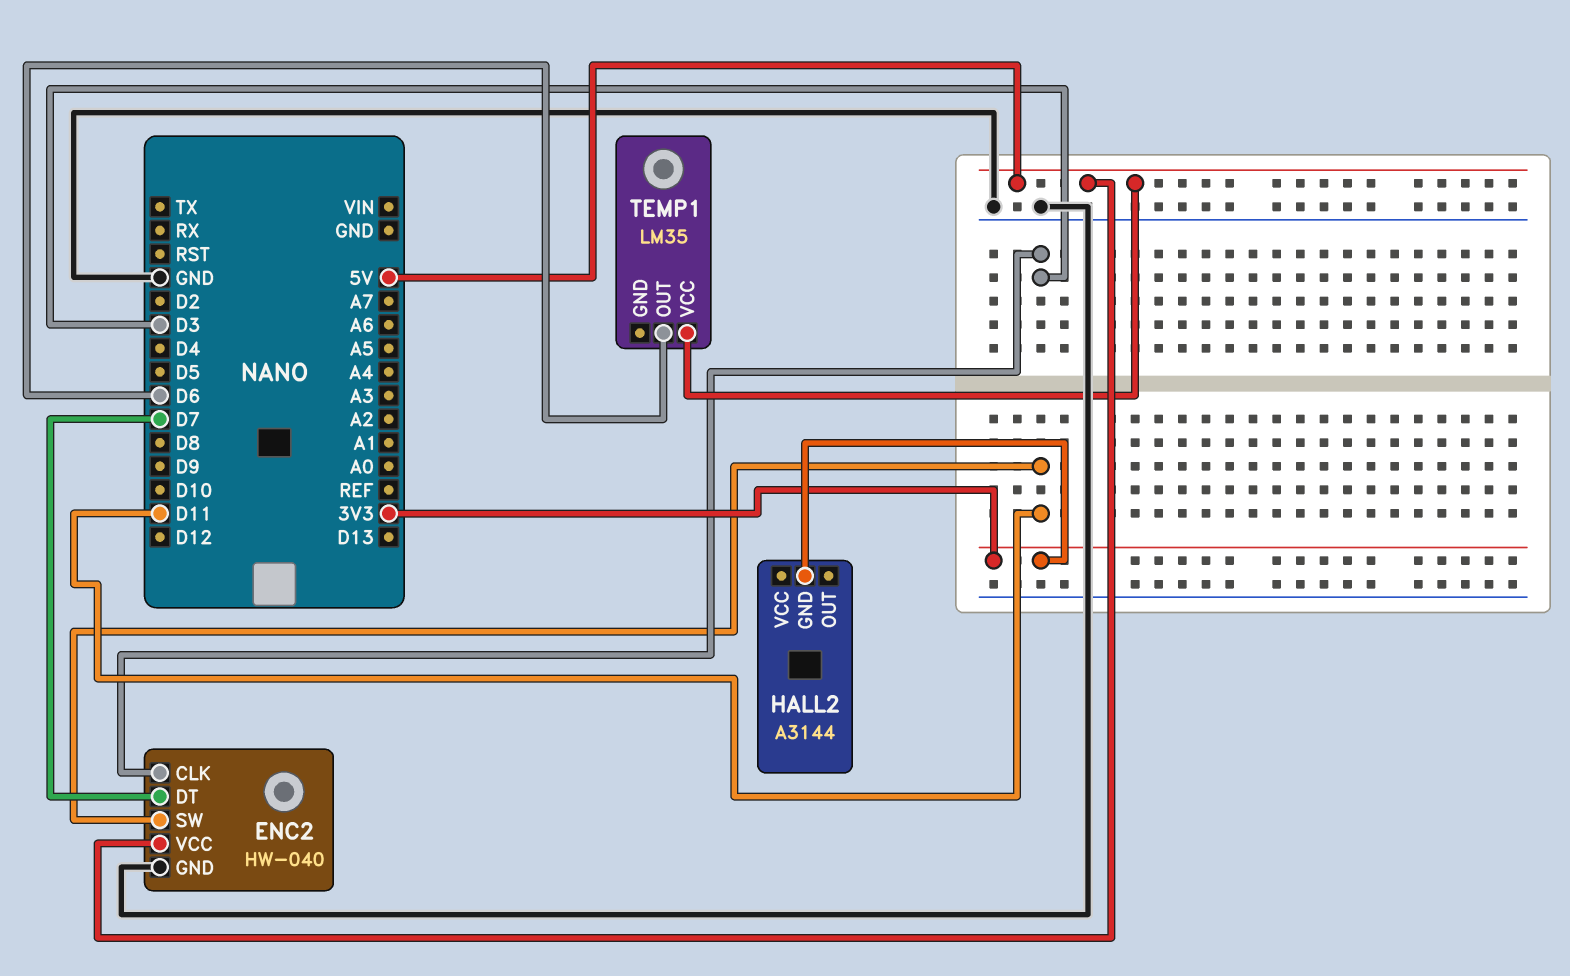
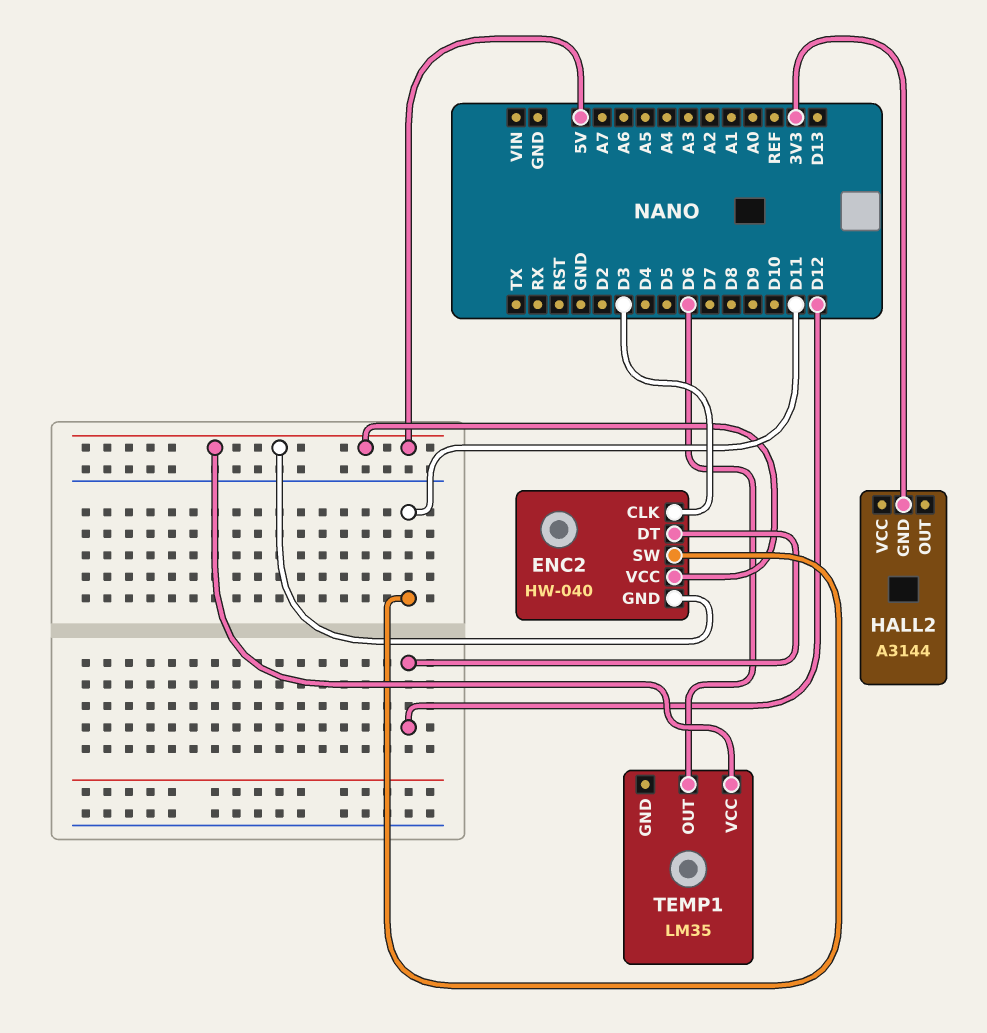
ENC2 pin DT: D7 -> D12
ENC2 pin GND: GND -> 5V

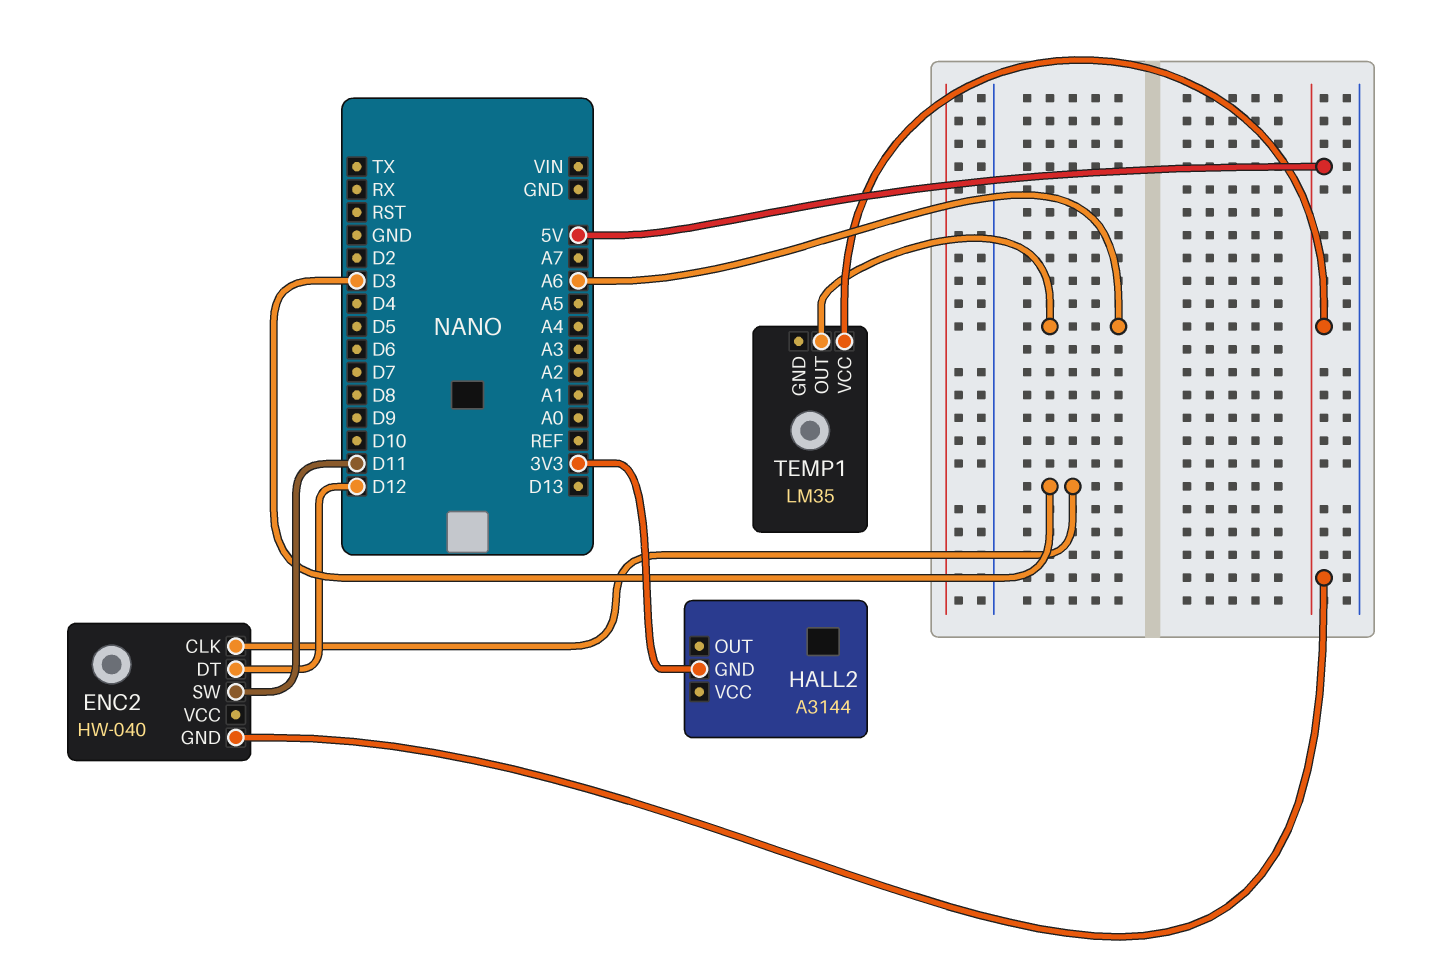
ENC2 pin VCC: 5V -> none
TEMP1 pin OUT: D6 -> A6

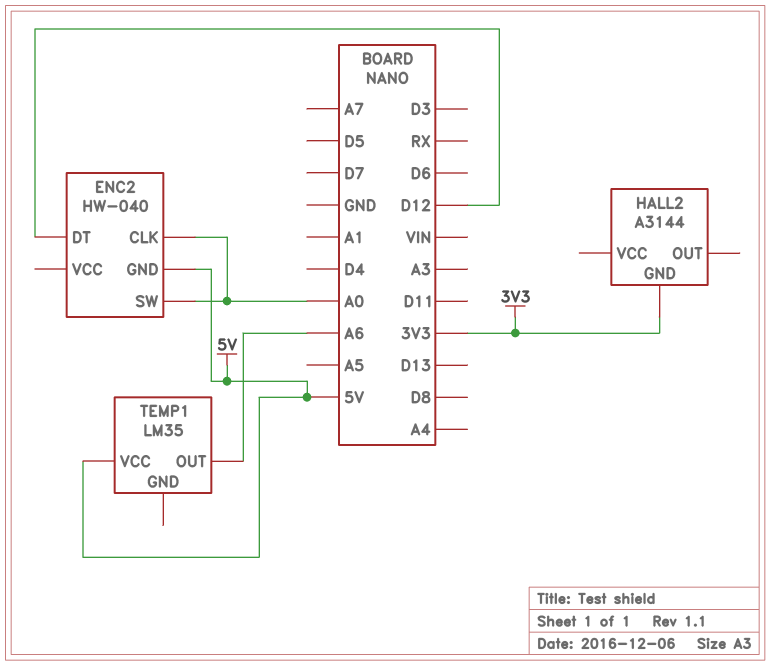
ENC2 pin CLK: D3 -> A0
ENC2 pin SW: D11 -> A0

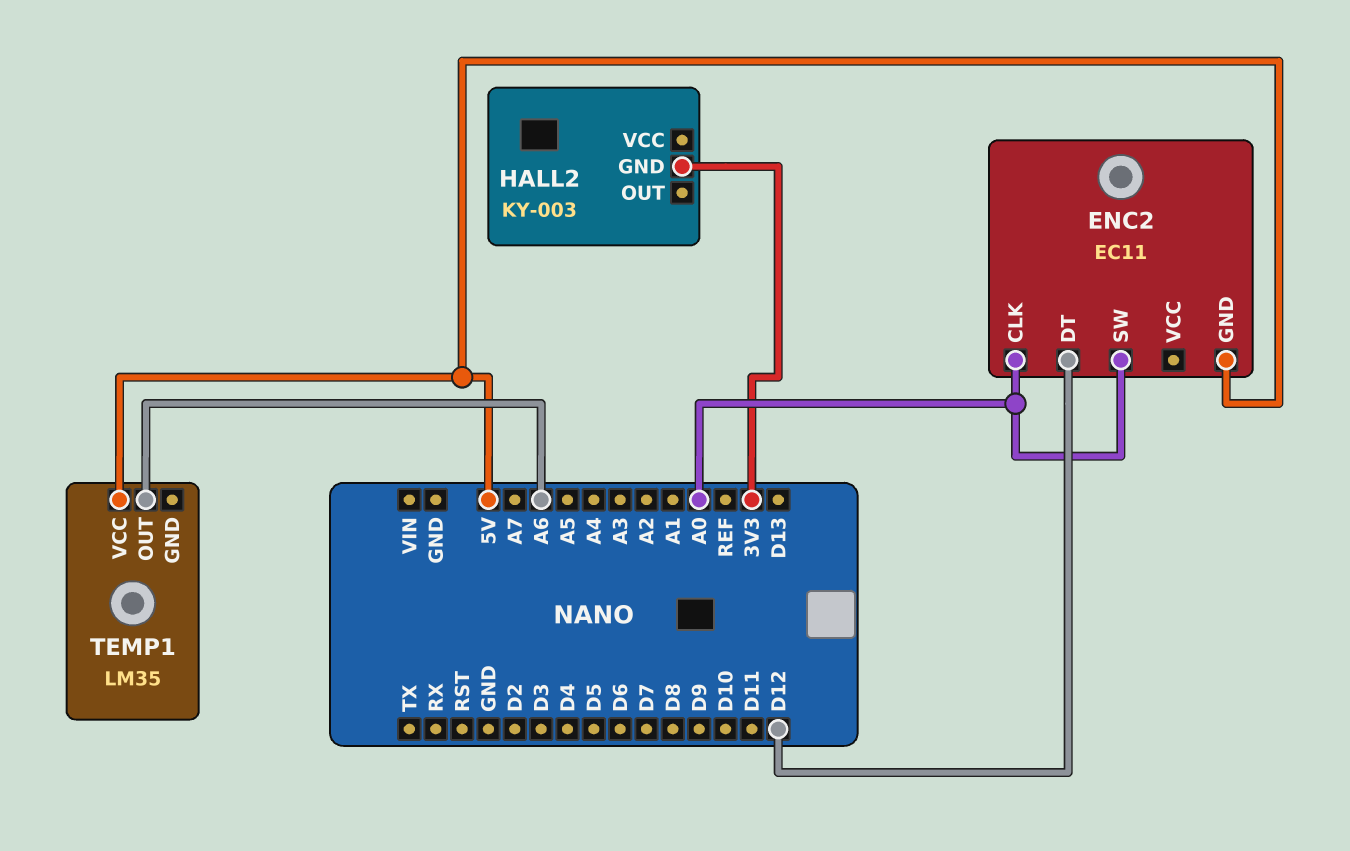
ENC2: HW-040 -> EC11
HALL2: A3144 -> KY-003

